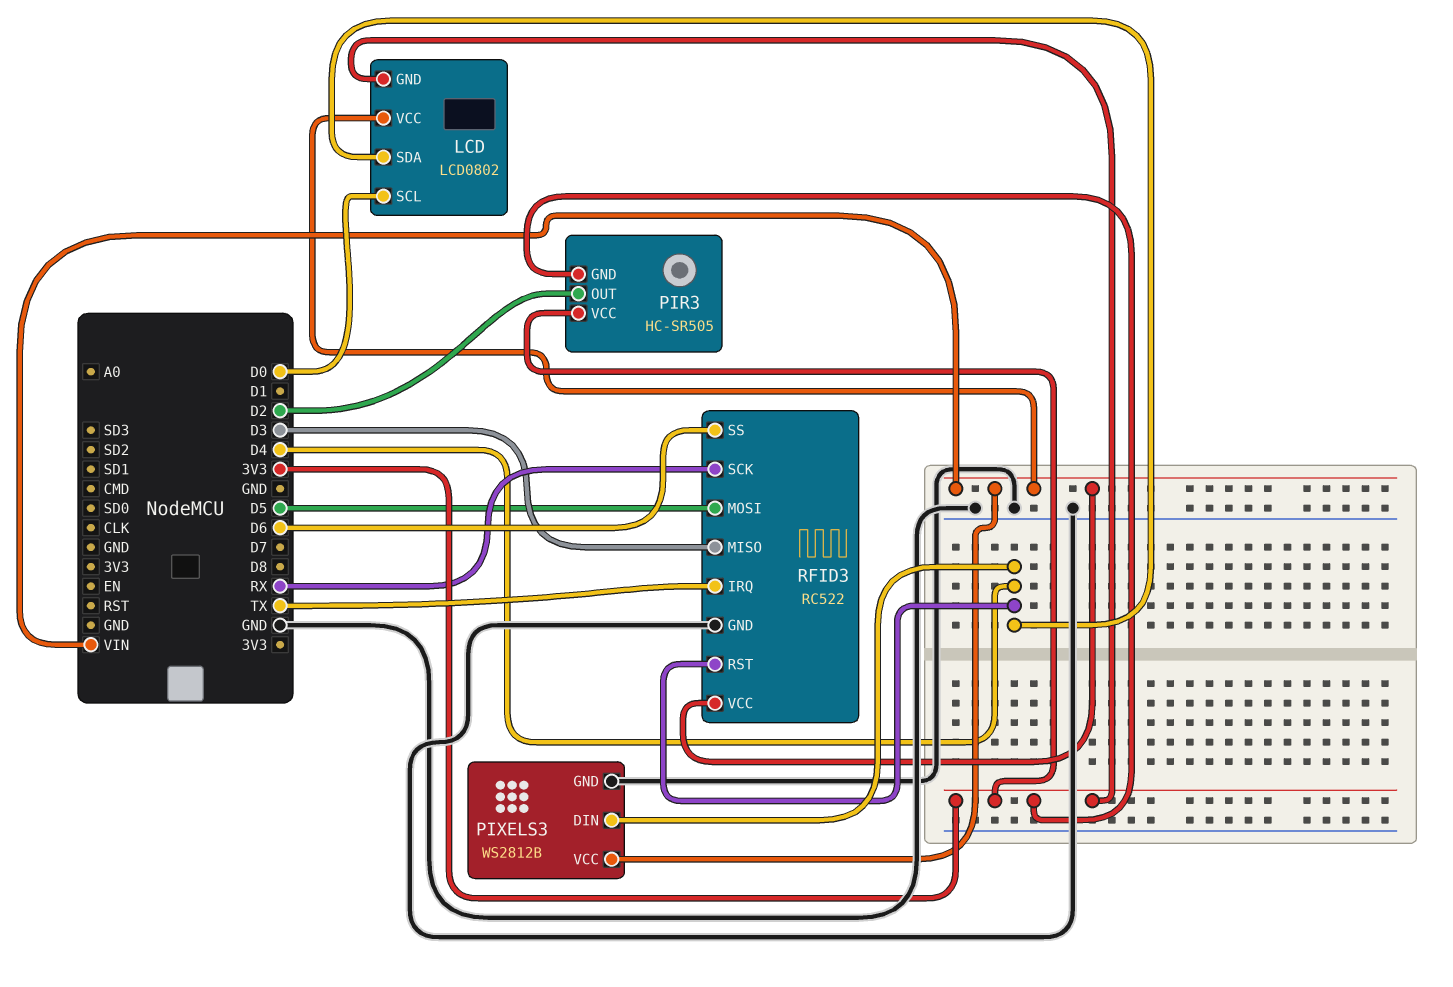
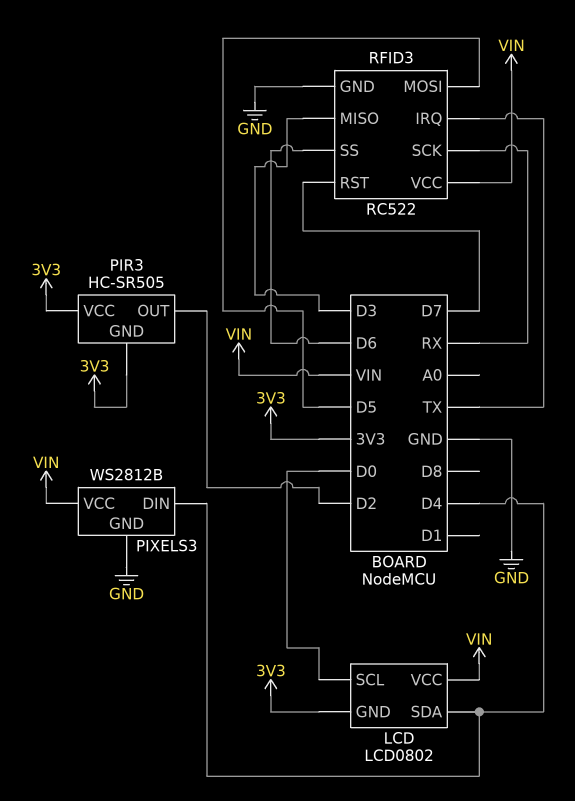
RFID3 pin RST: D4 -> D7

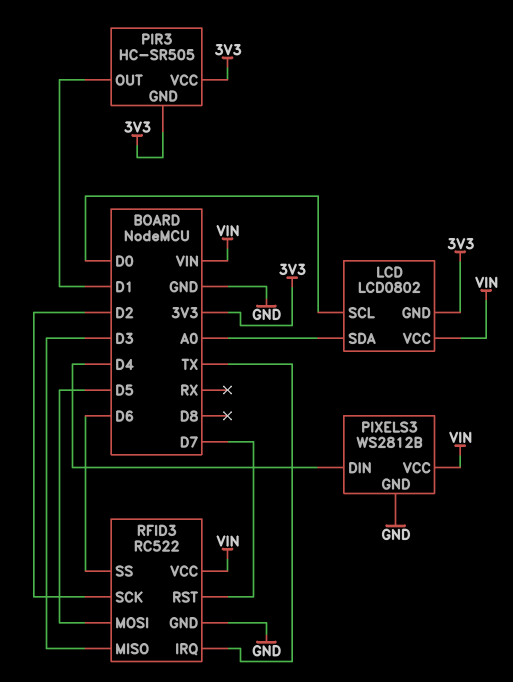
LCD pin SDA: D4 -> A0
PIR3 pin OUT: D2 -> D1
RFID3 pin SCK: RX -> D2

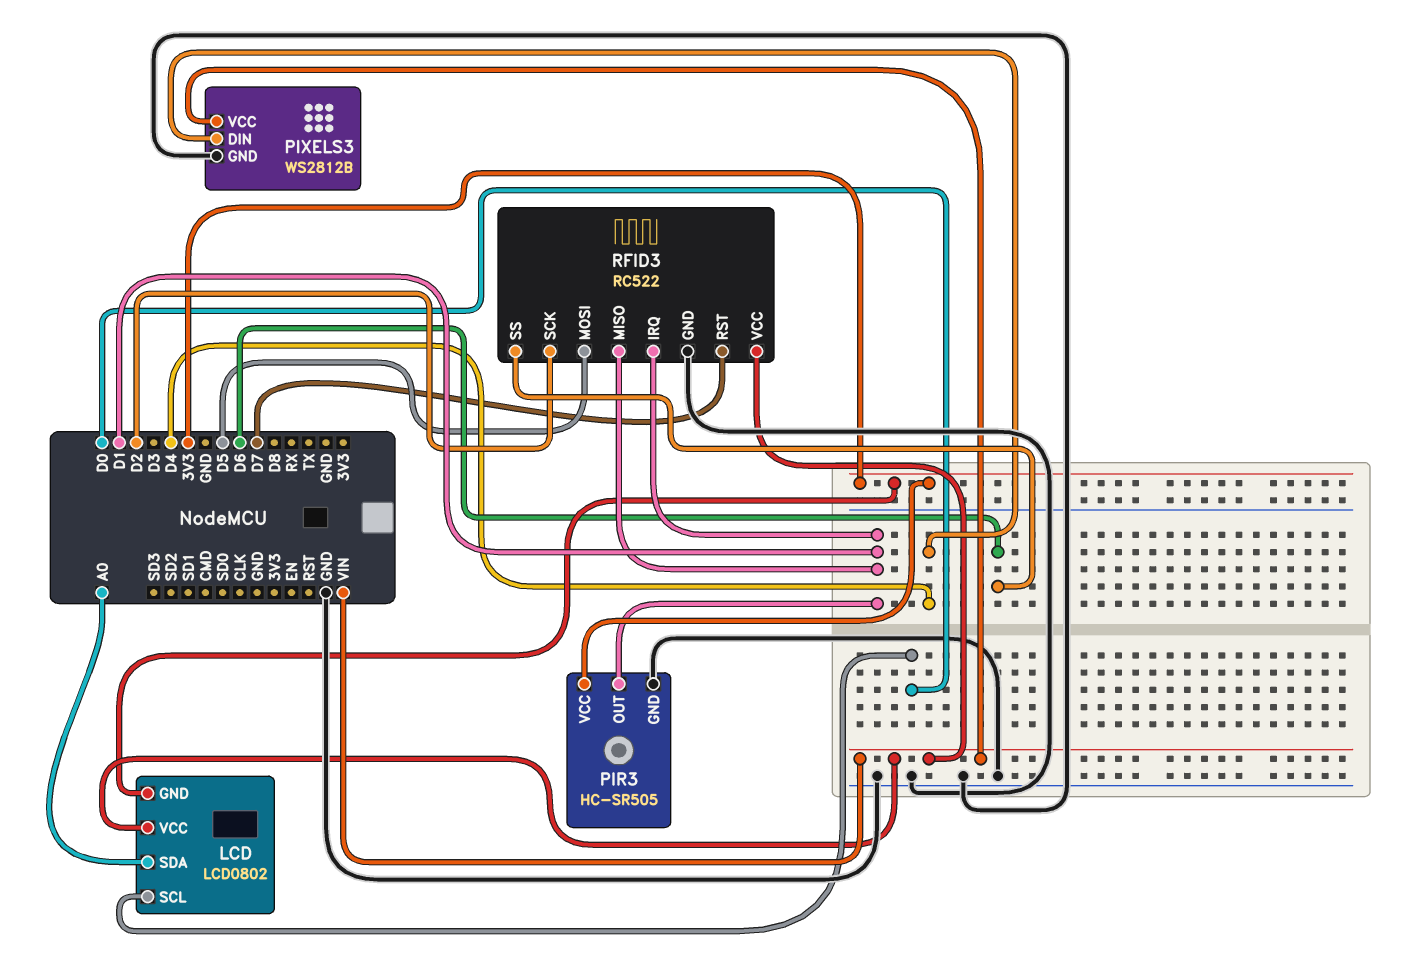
PIR3 pin GND: 3V3 -> GND
RFID3 pin IRQ: TX -> D1
RFID3 pin MISO: D3 -> D1

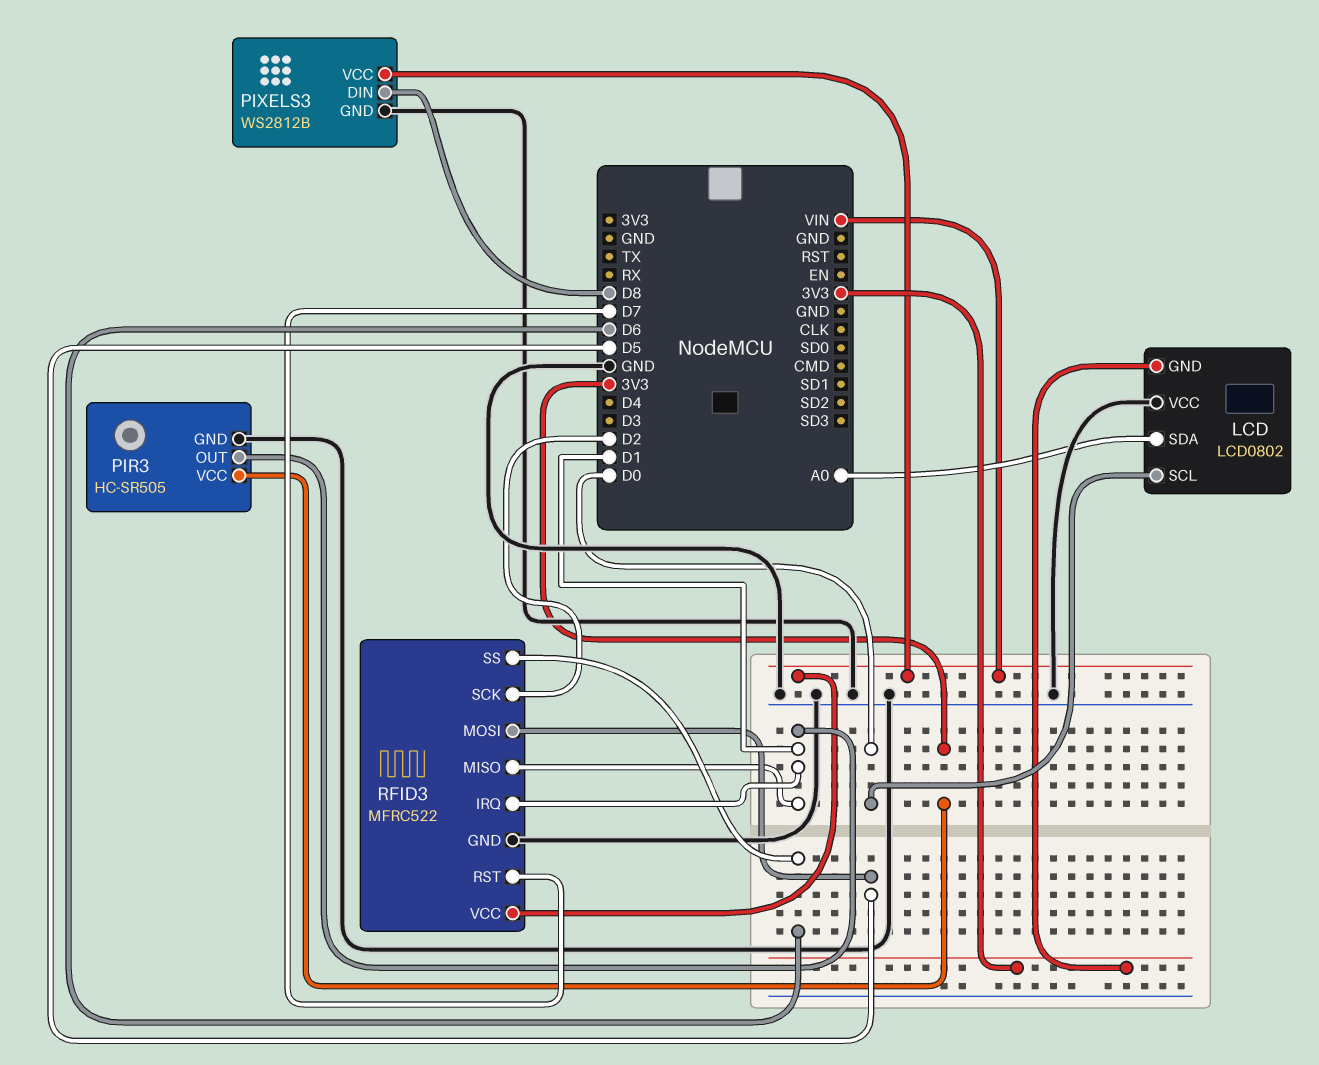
LCD pin VCC: VIN -> GND
PIXELS3 pin DIN: D4 -> D8
RFID3: RC522 -> MFRC522

